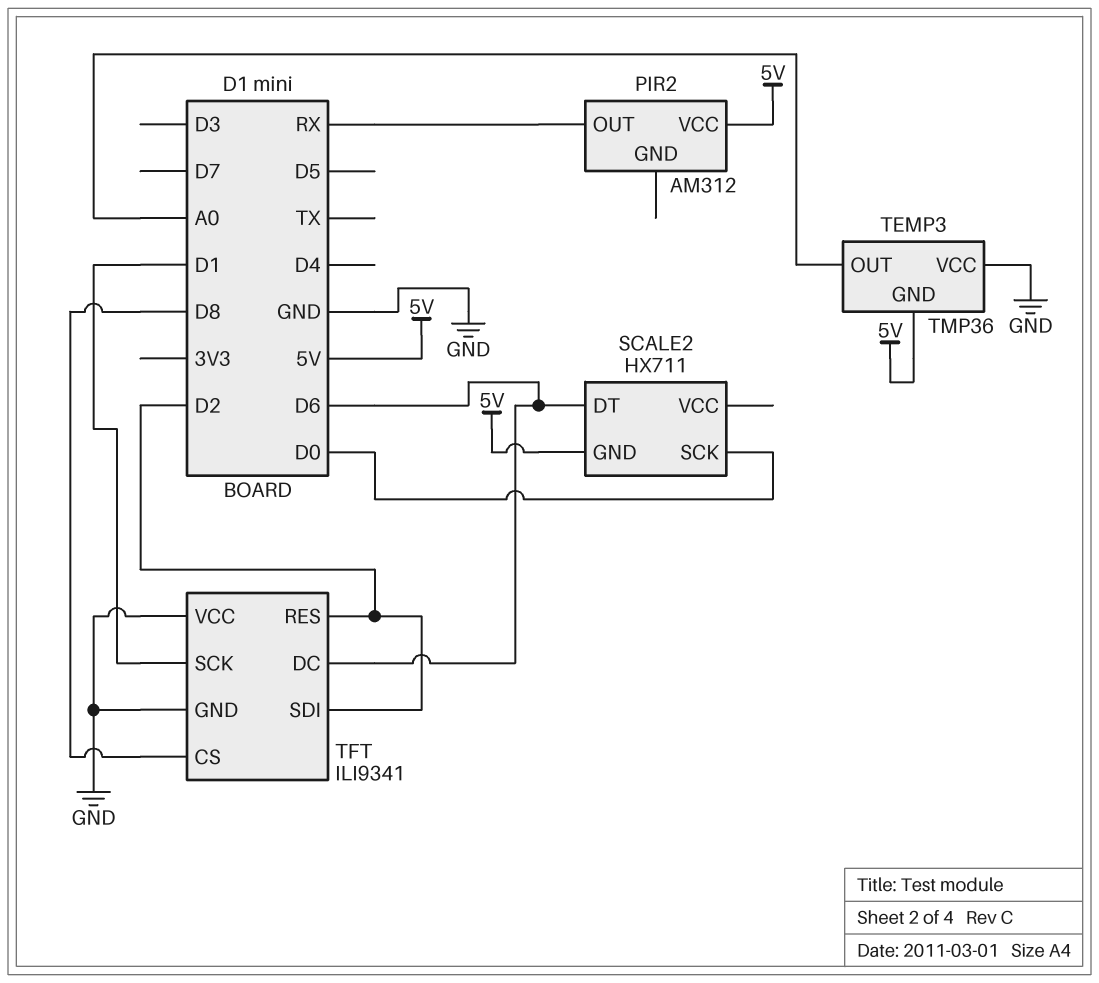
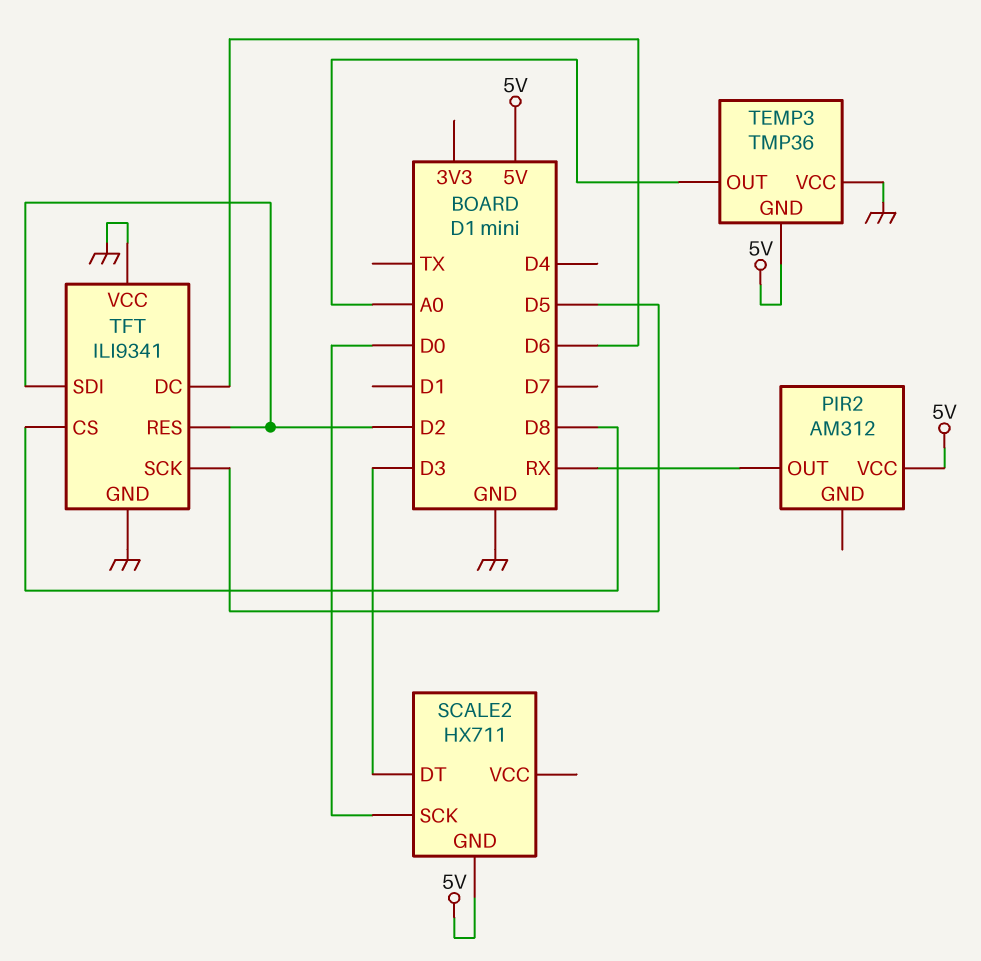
SCALE2 pin DT: D6 -> D3
TFT pin SCK: D1 -> D5

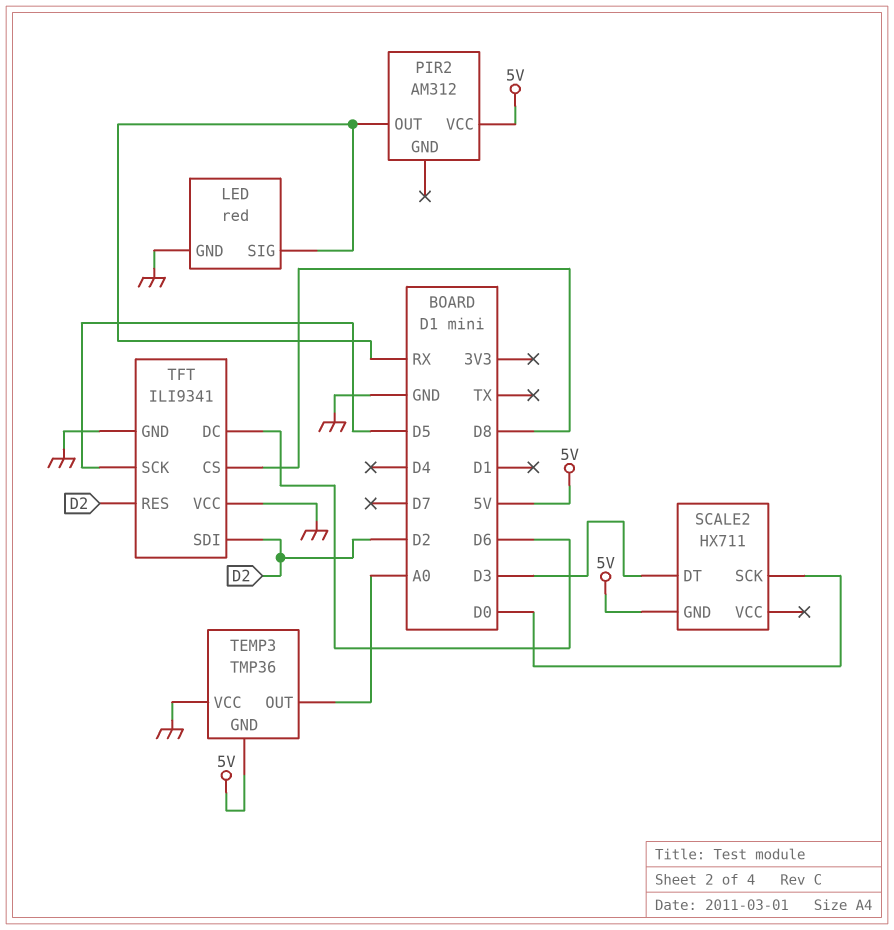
LED: none -> red
LED pin GND: none -> GND
LED pin SIG: none -> RX

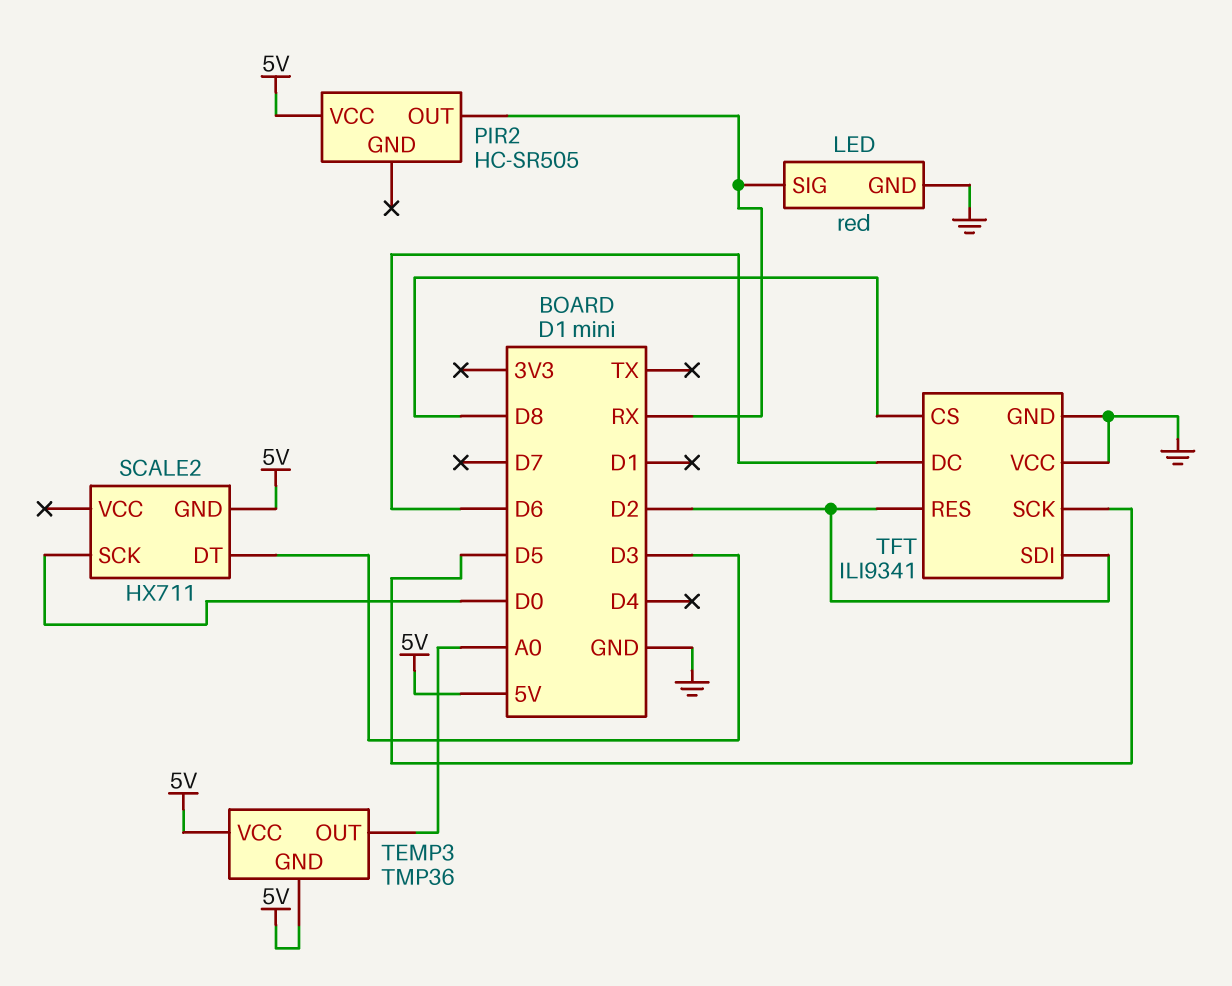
PIR2: AM312 -> HC-SR505
TEMP3 pin VCC: GND -> 5V

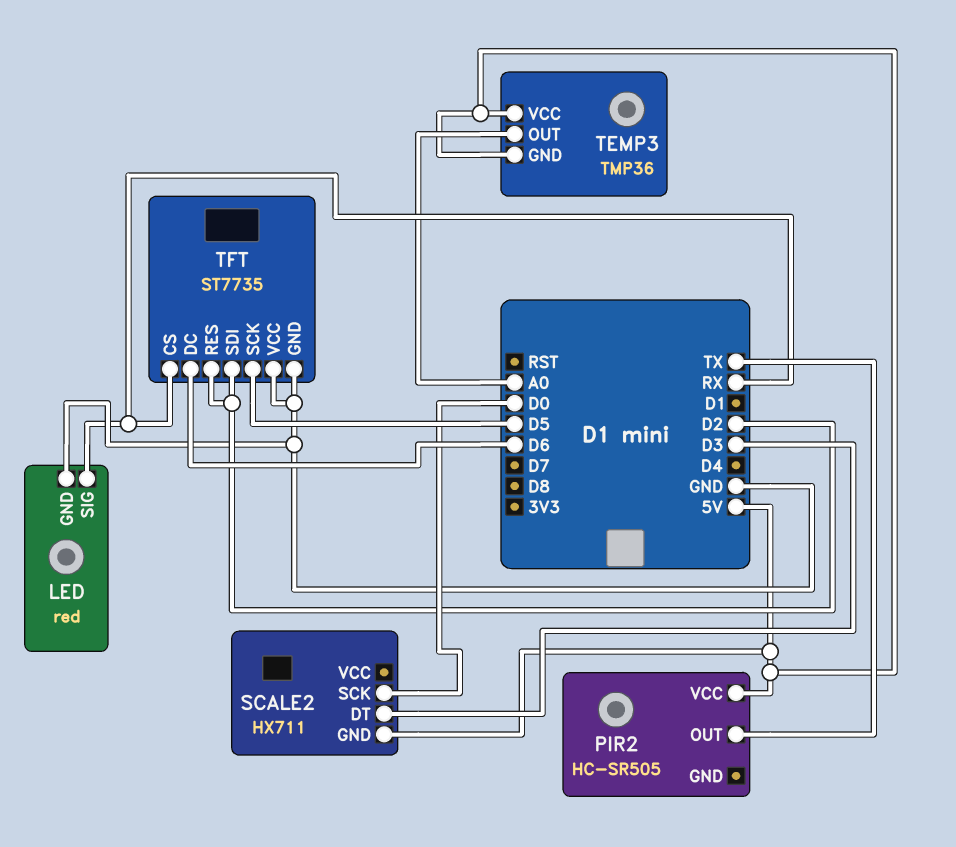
PIR2 pin OUT: RX -> TX
TFT: ILI9341 -> ST7735
TFT pin CS: D8 -> RX

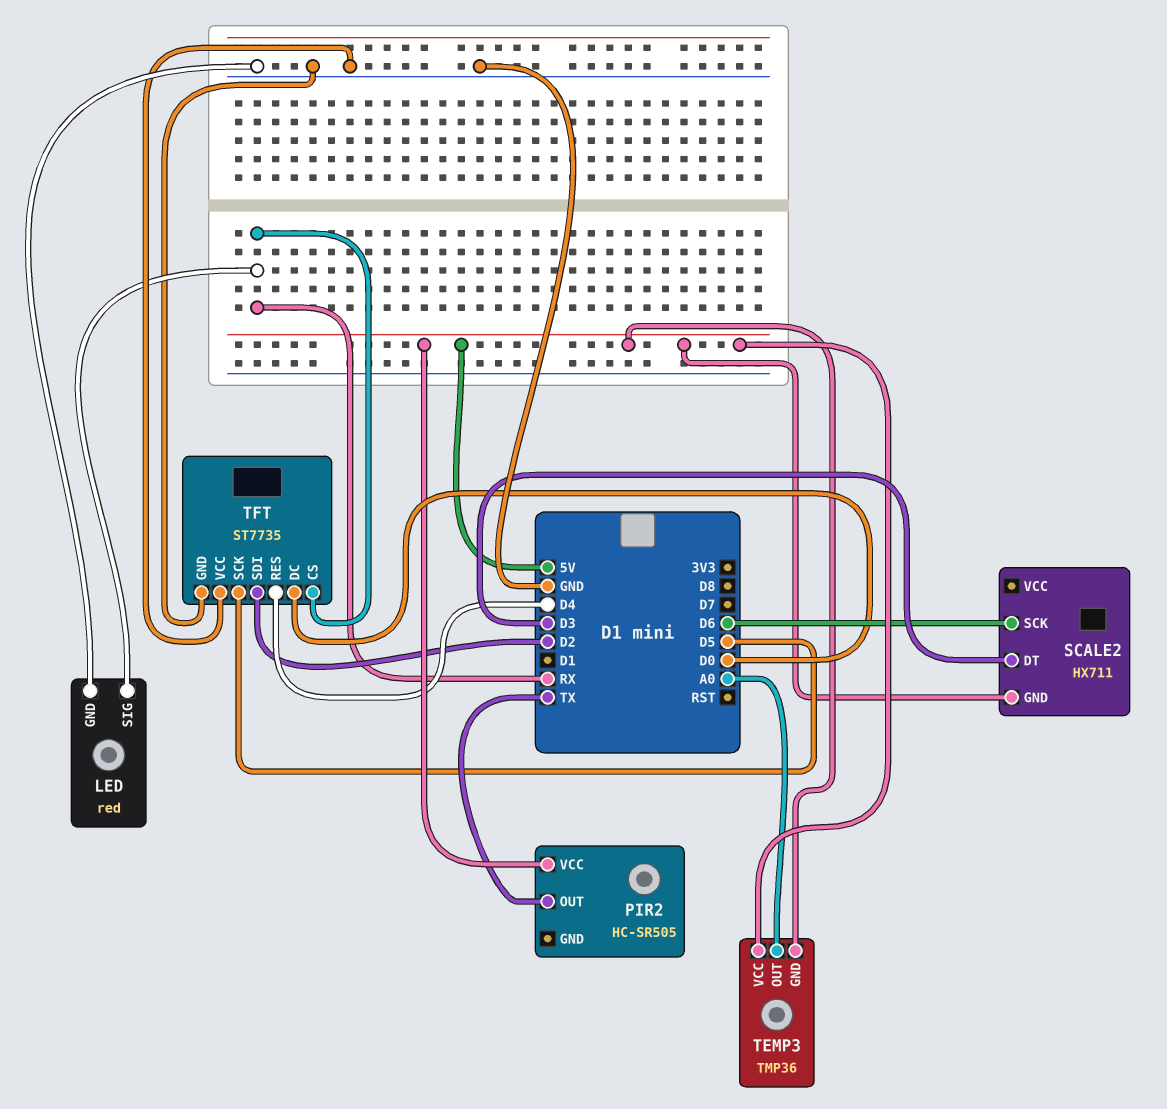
SCALE2 pin SCK: D0 -> D6
TFT pin DC: D6 -> D0
TFT pin RES: D2 -> D4

